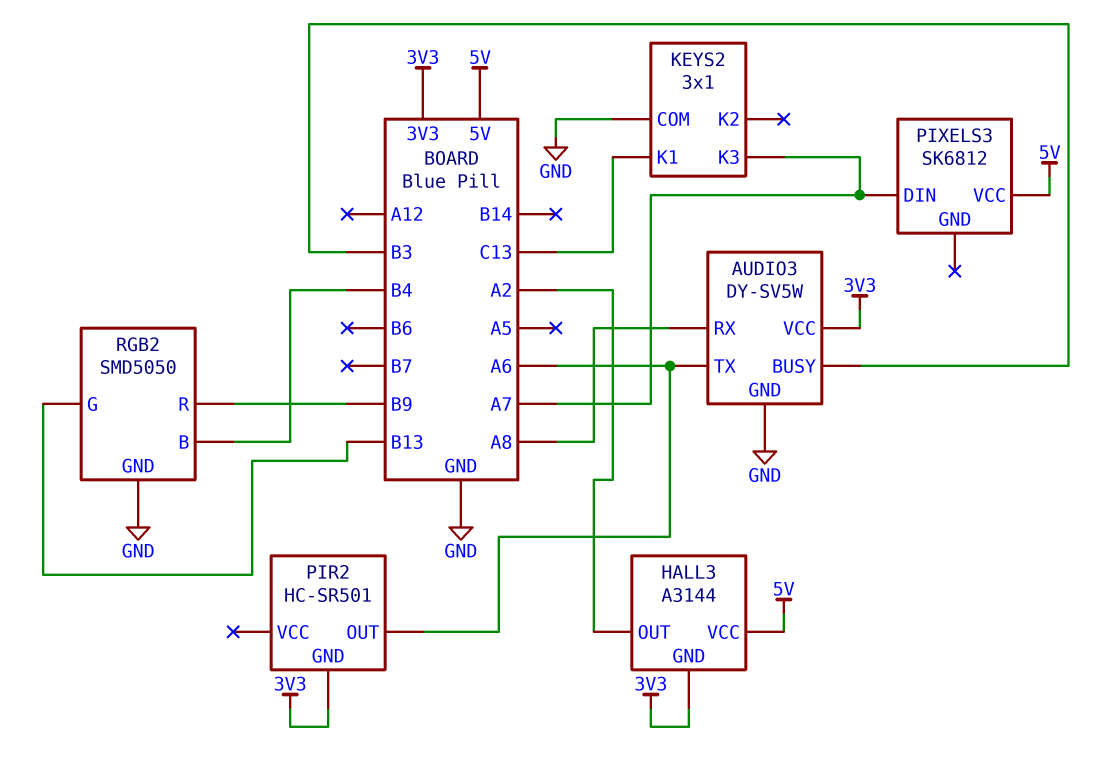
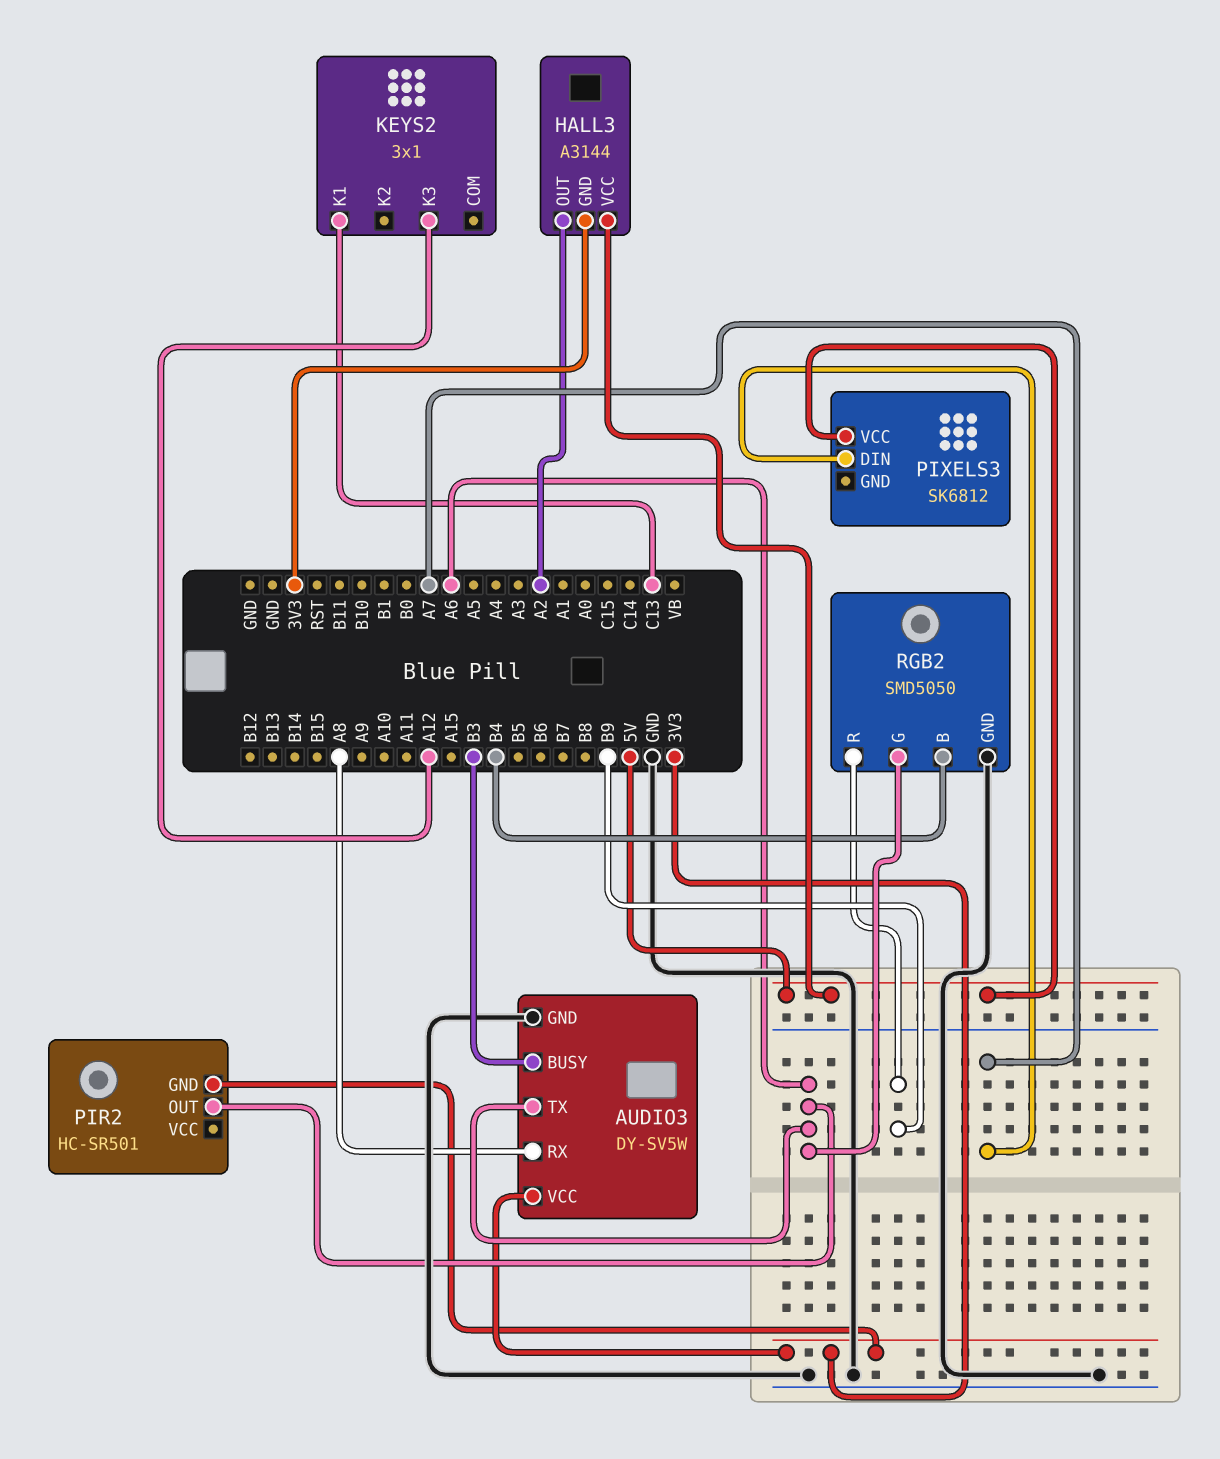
KEYS2 pin COM: GND -> none
KEYS2 pin K3: A7 -> A12
RGB2 pin G: B13 -> A6

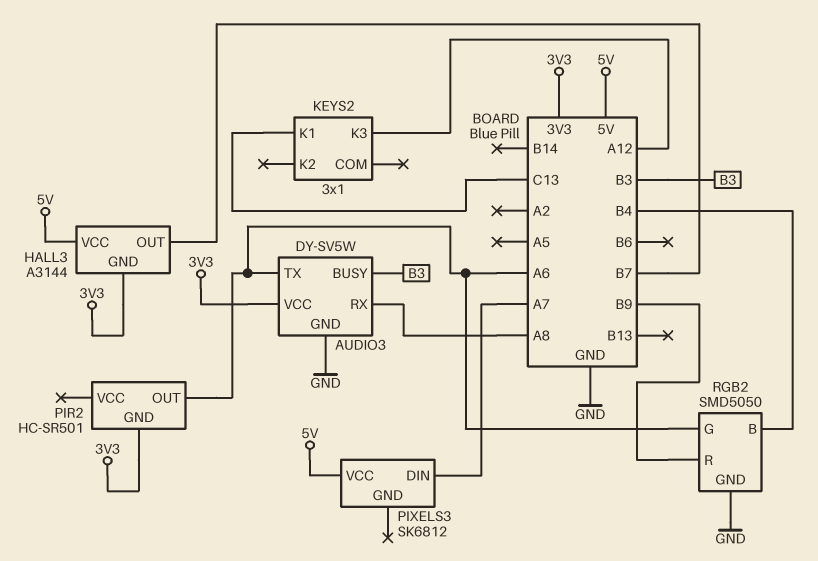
HALL3 pin OUT: A2 -> B7

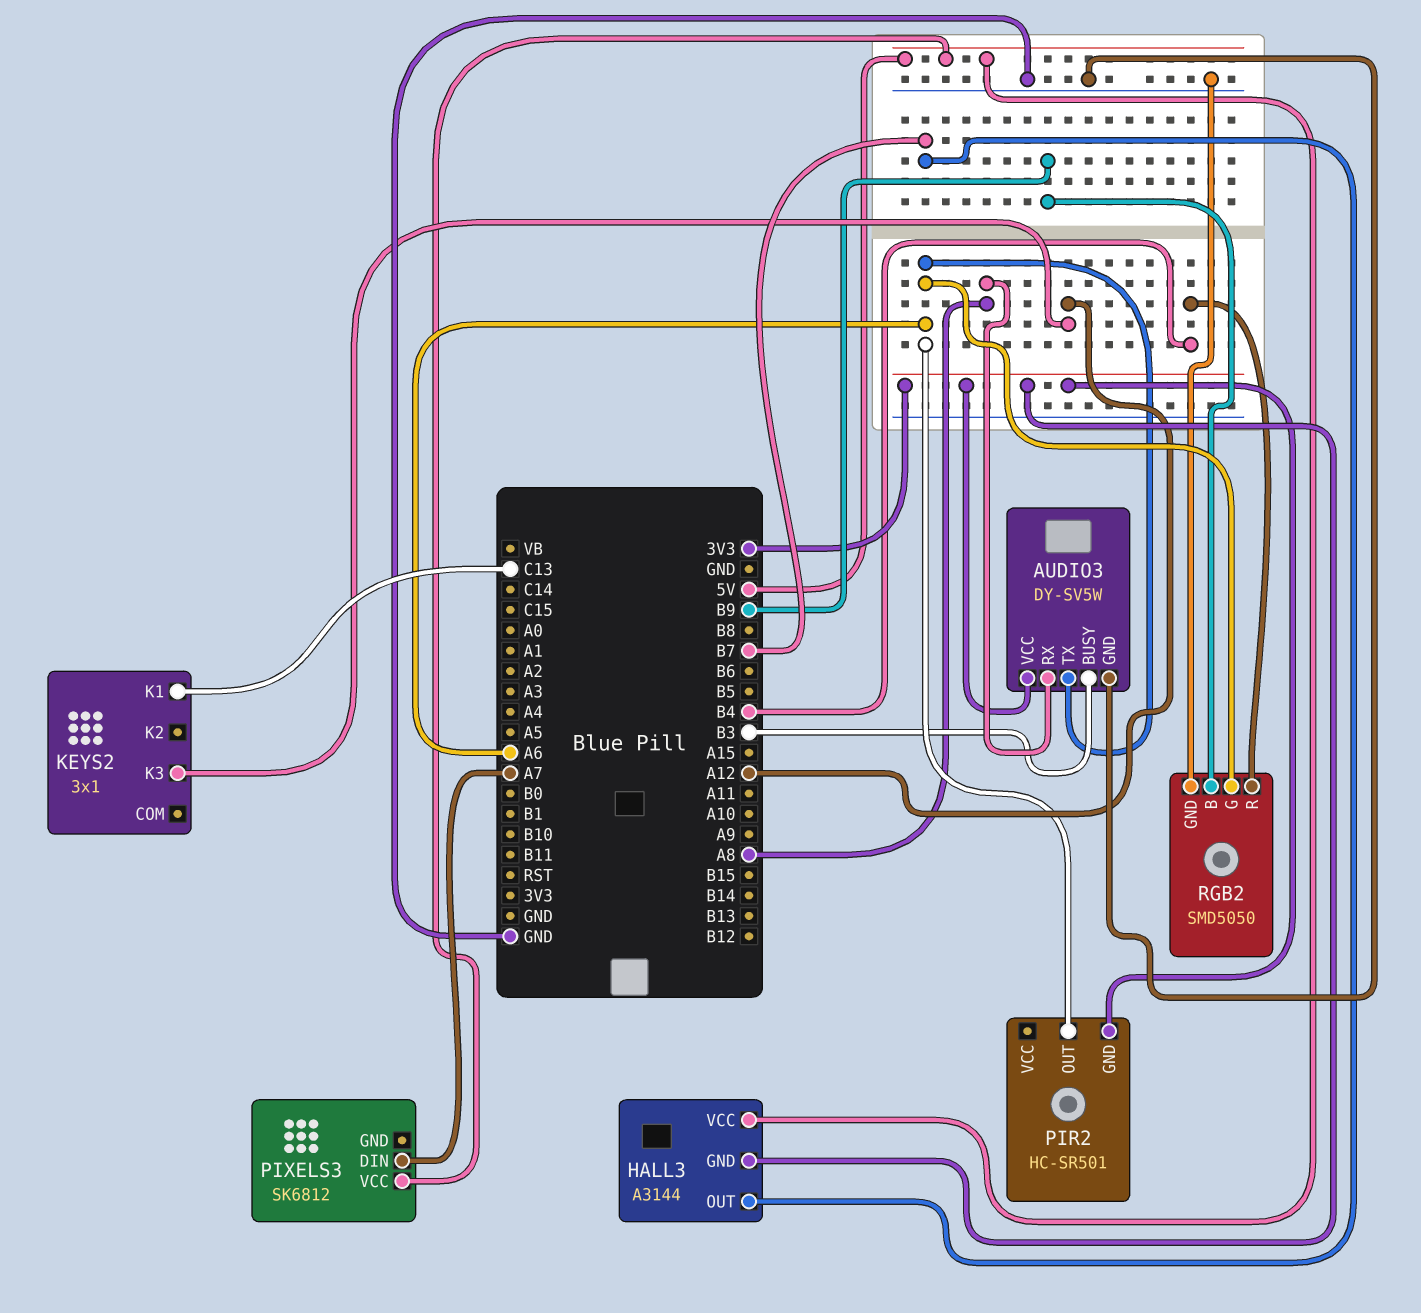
RGB2 pin B: B4 -> B9
RGB2 pin R: B9 -> B4

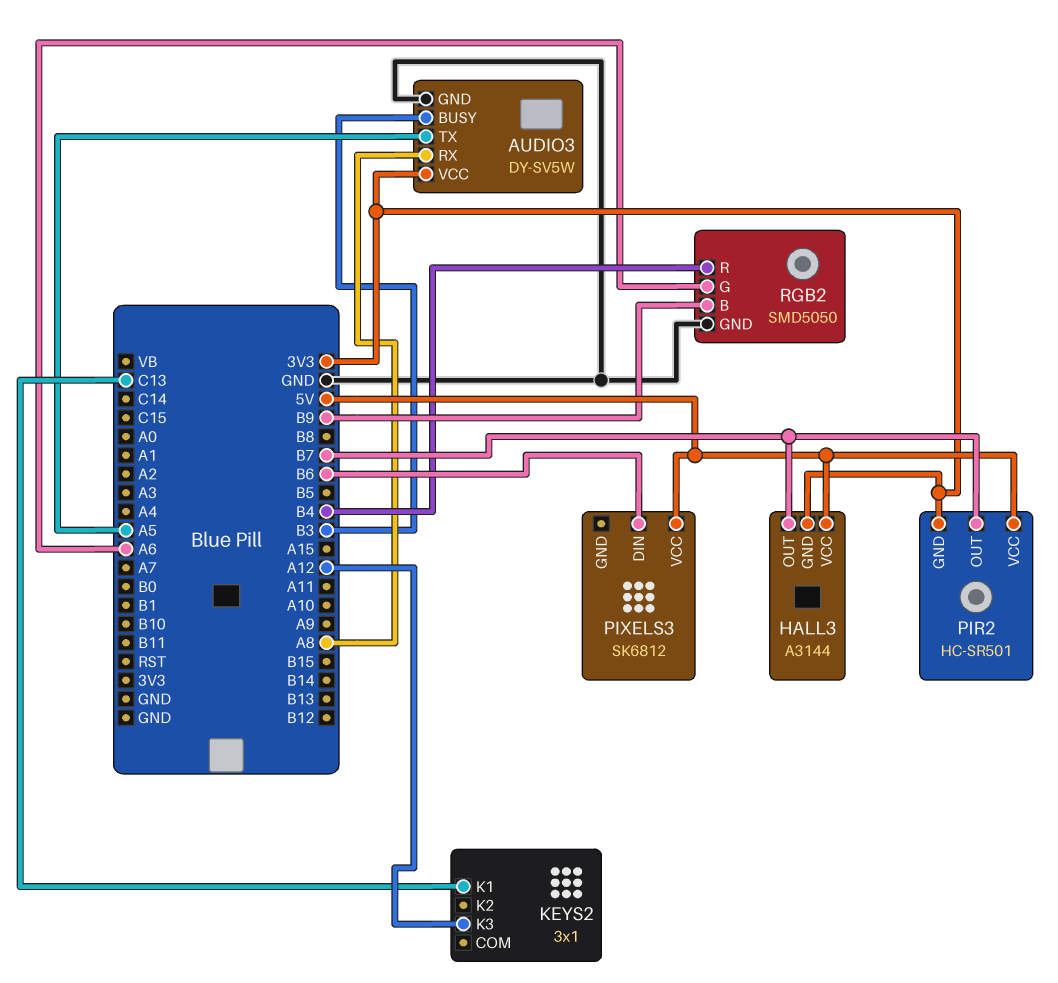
AUDIO3 pin TX: A6 -> A5
PIR2 pin OUT: A6 -> B7
PIR2 pin VCC: none -> 5V
PIXELS3 pin DIN: A7 -> B6

